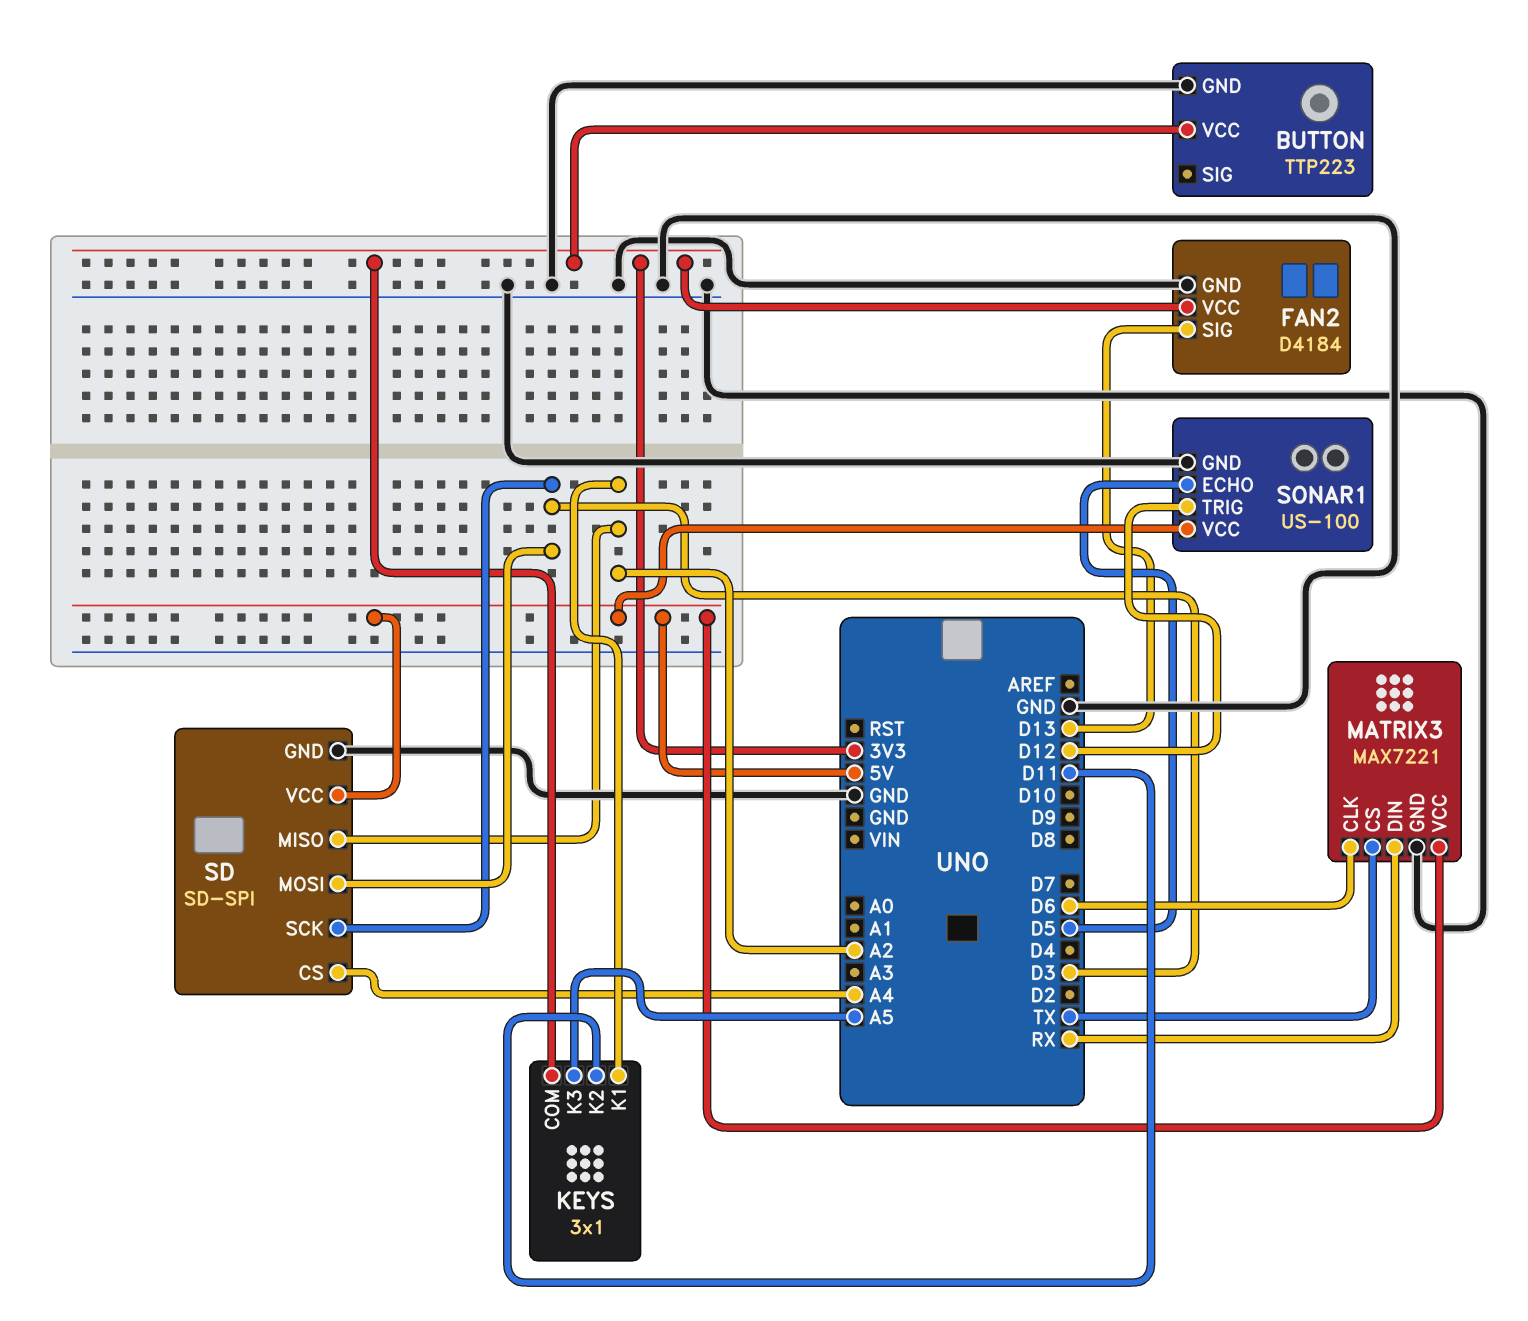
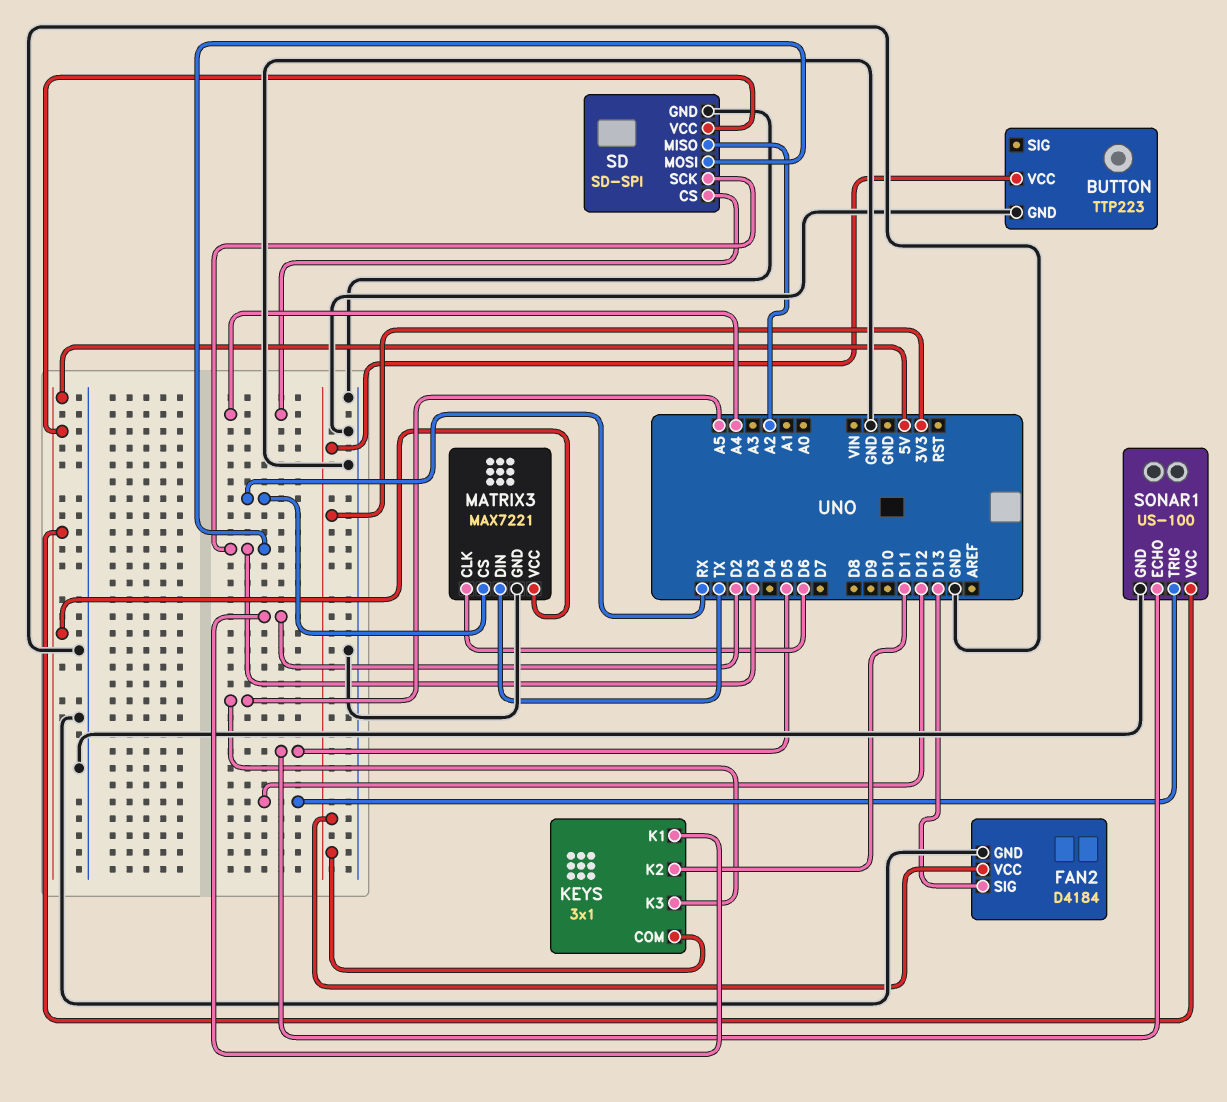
KEYS pin K1: A2 -> D2
MATRIX3 pin CS: TX -> RX
MATRIX3 pin DIN: RX -> TX

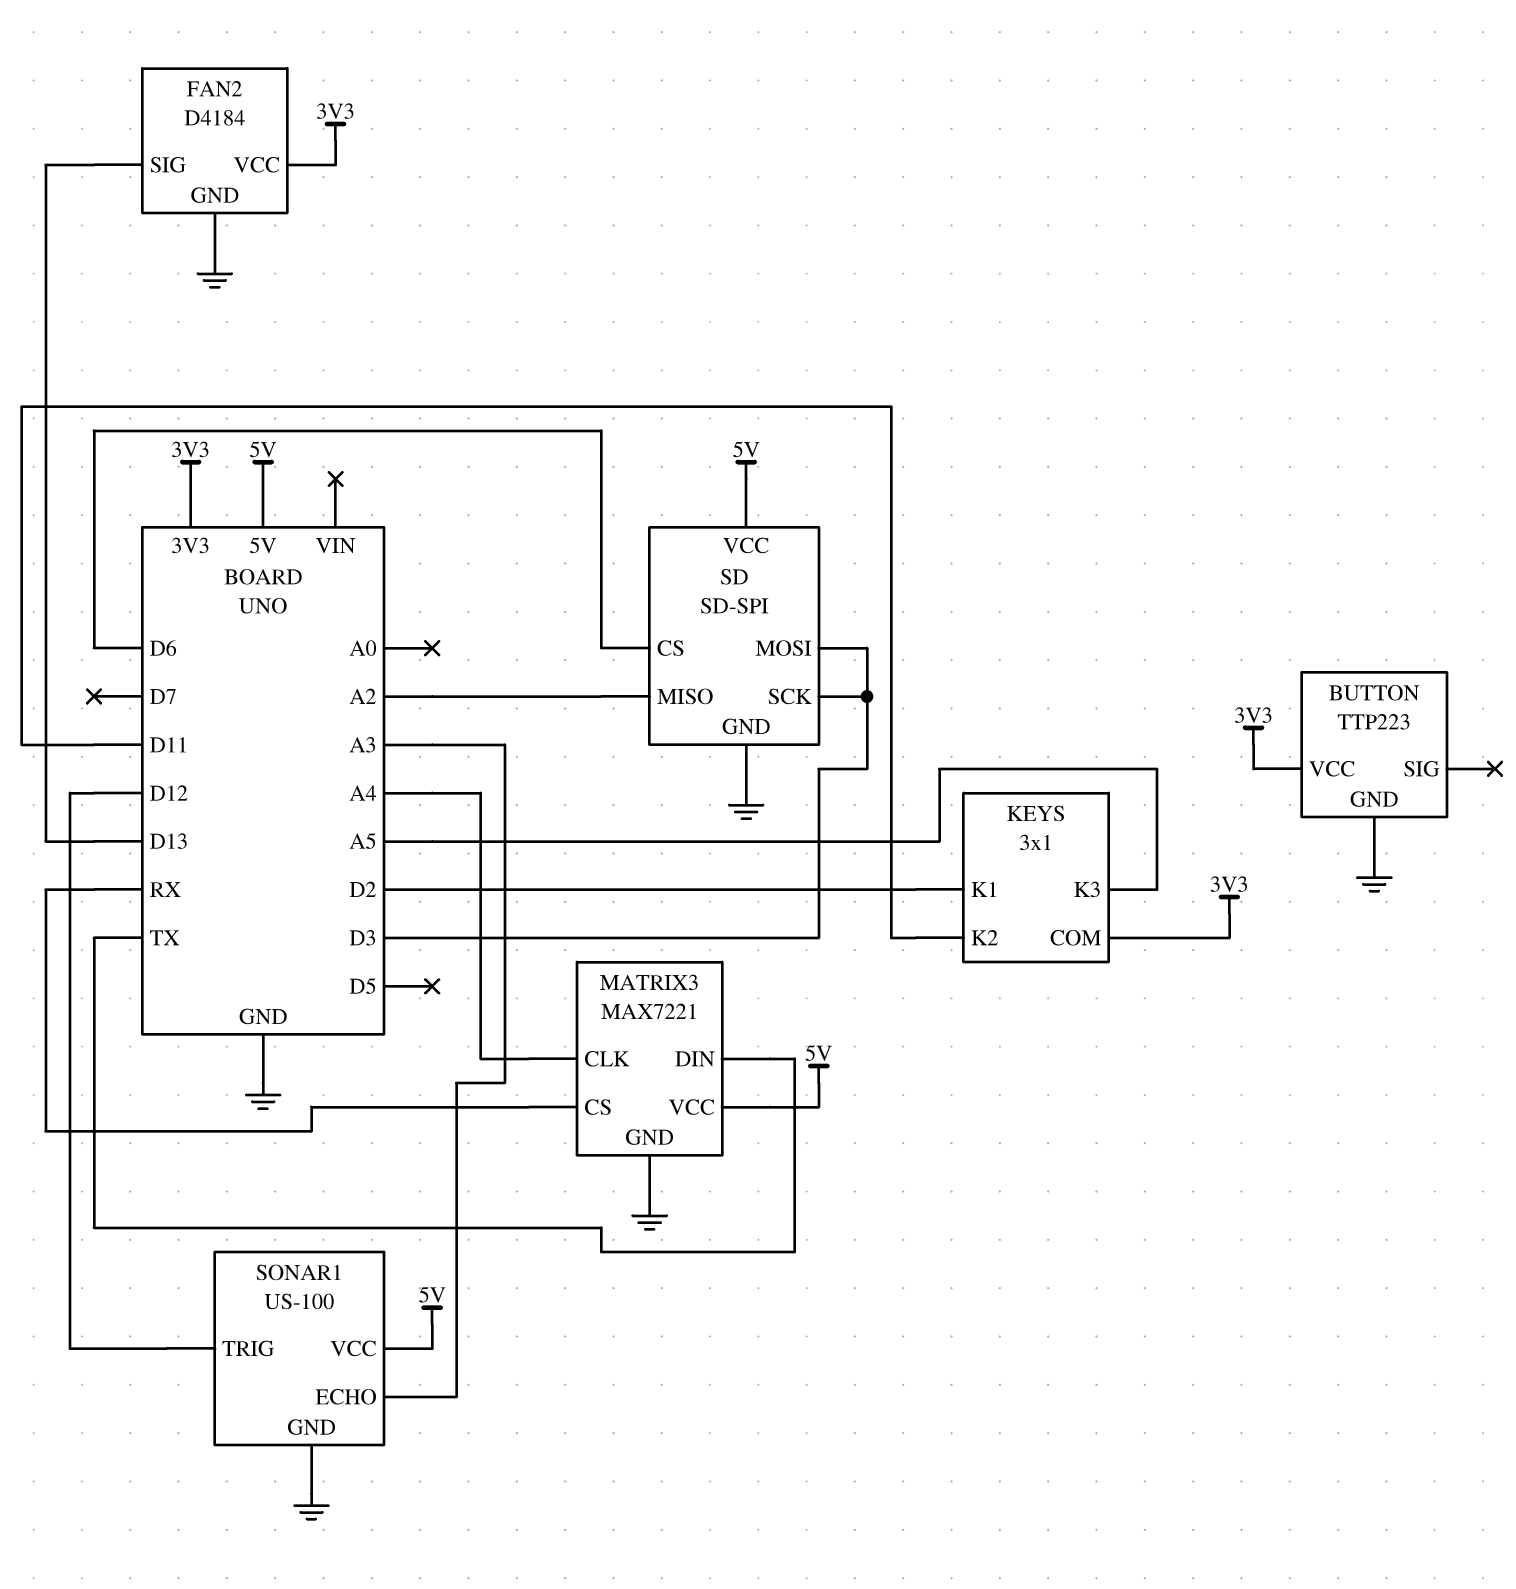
MATRIX3 pin CLK: D6 -> A4
SD pin CS: A4 -> D6
SONAR1 pin ECHO: D5 -> A3

